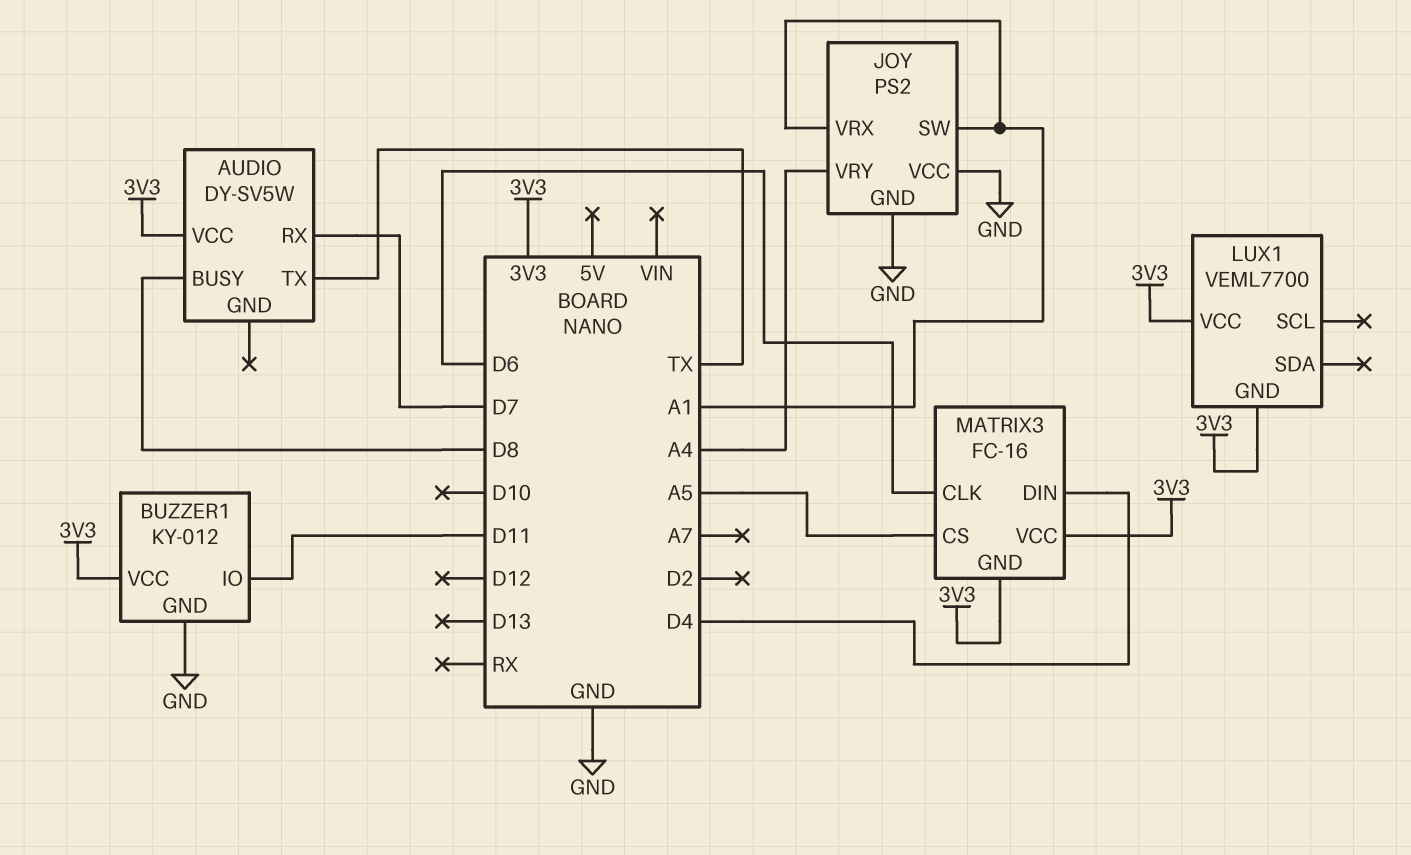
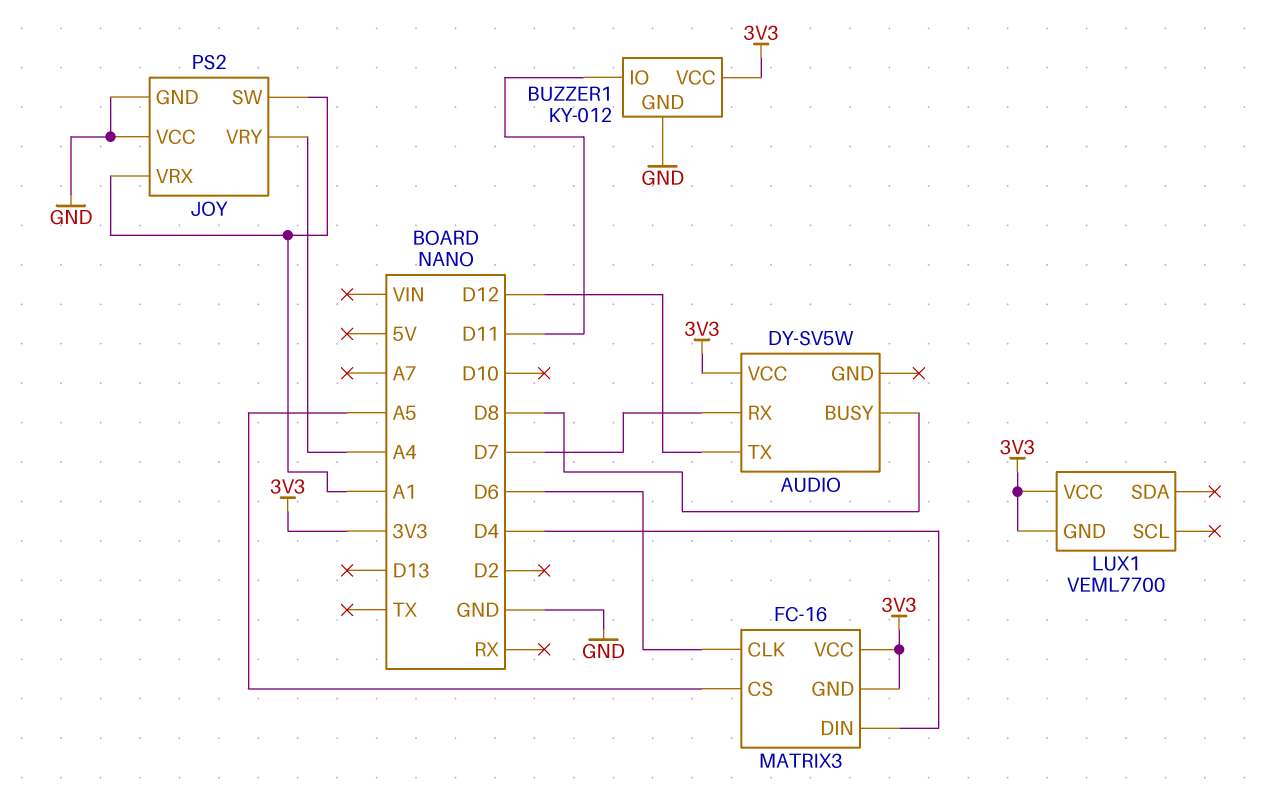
AUDIO pin TX: TX -> D12

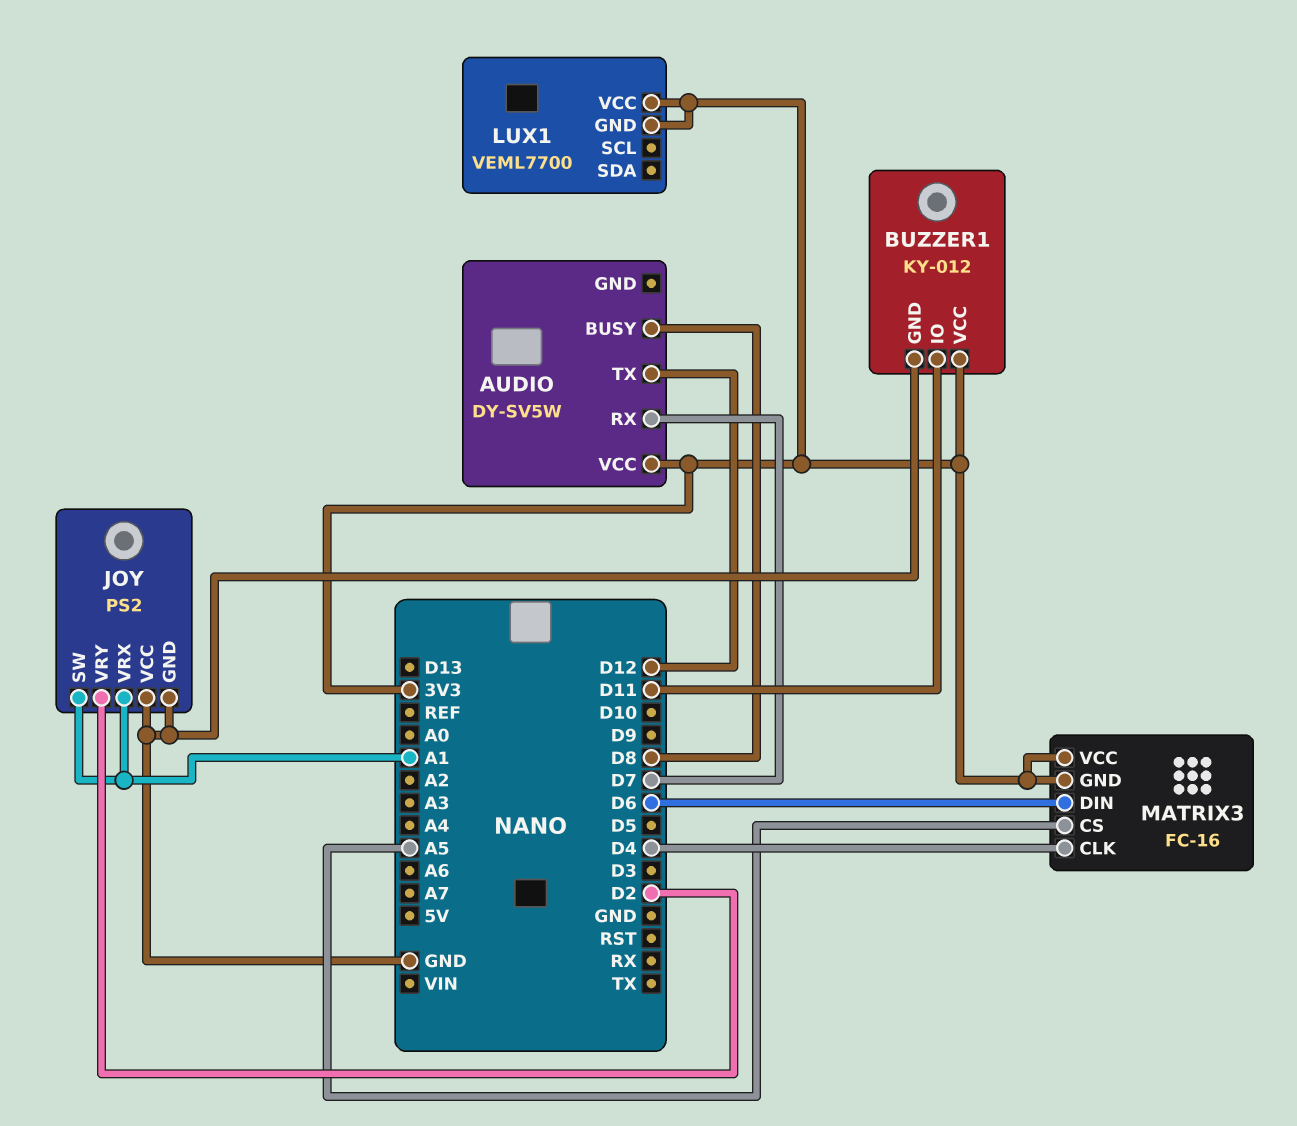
JOY pin VRY: A4 -> D2
MATRIX3 pin CLK: D6 -> D4
MATRIX3 pin DIN: D4 -> D6

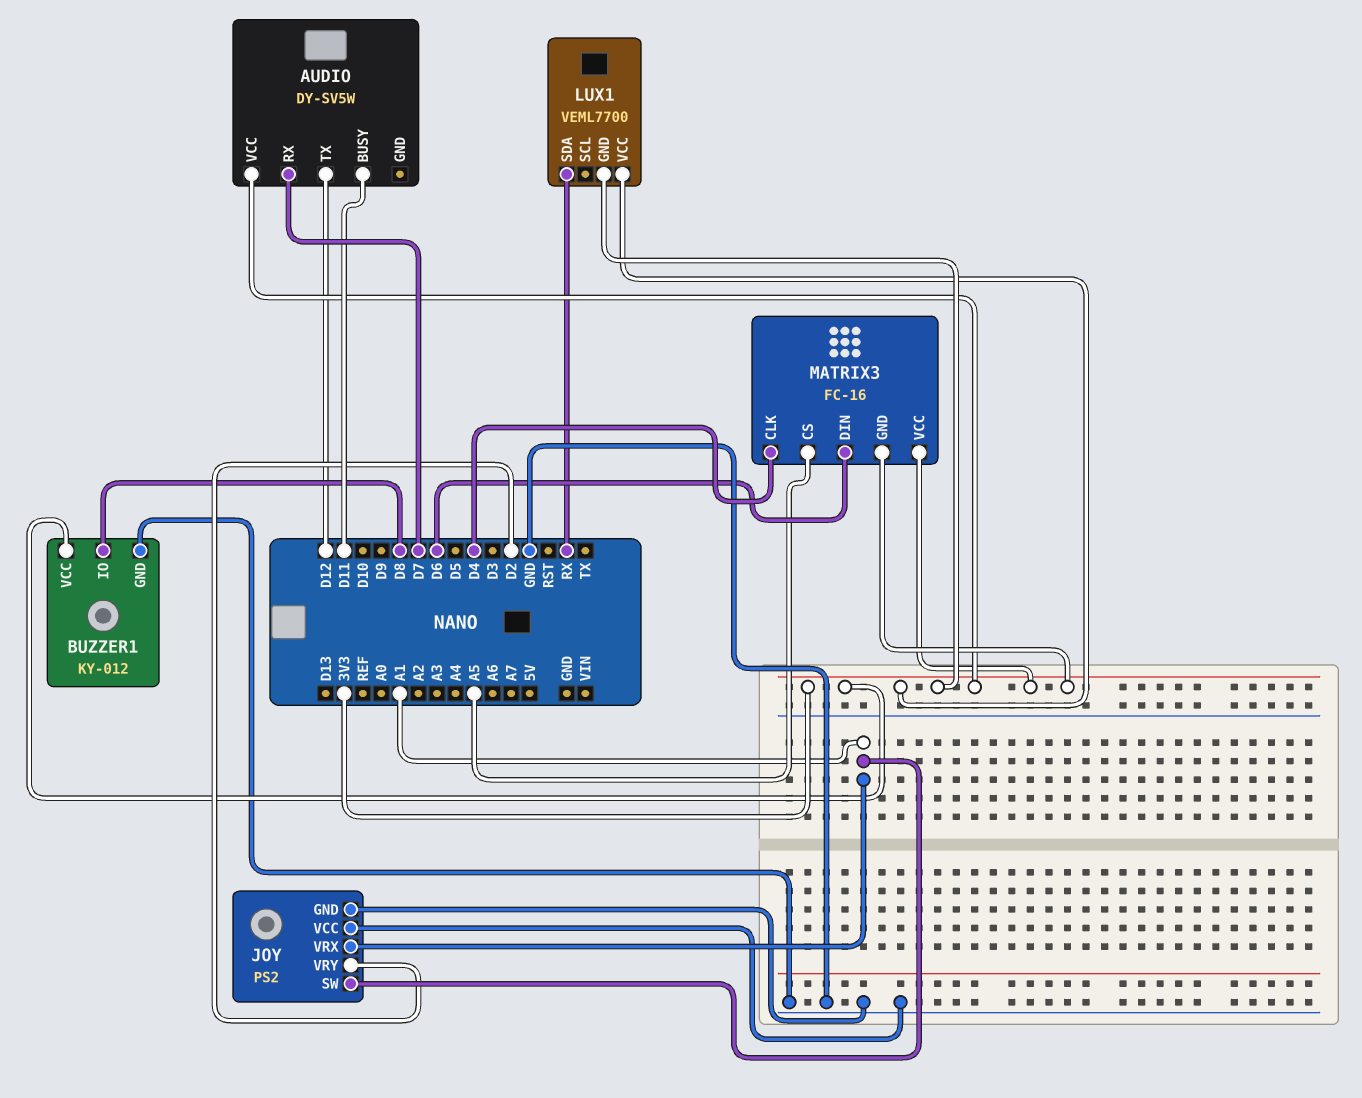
AUDIO pin BUSY: D8 -> D11
BUZZER1 pin IO: D11 -> D8
LUX1 pin SDA: none -> RX

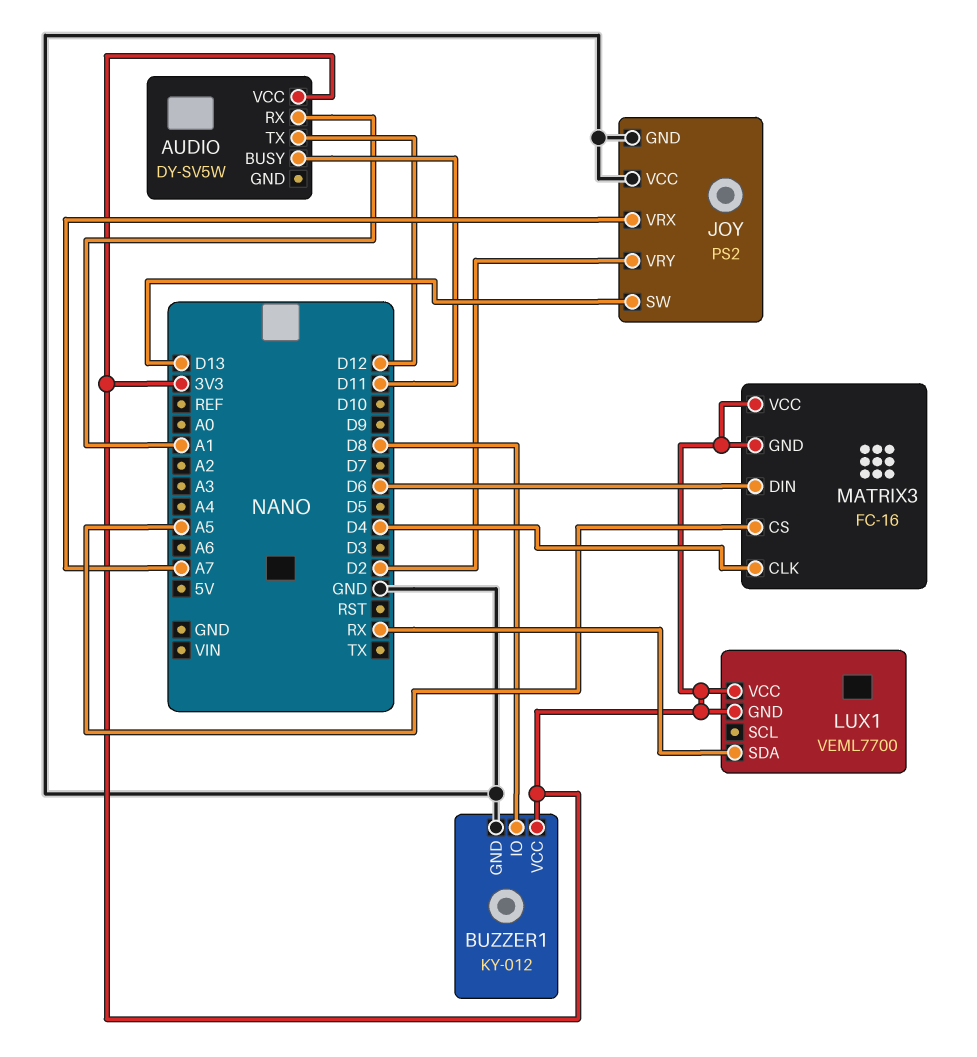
AUDIO pin RX: D7 -> A1
JOY pin SW: A1 -> D13
JOY pin VRX: A1 -> A7

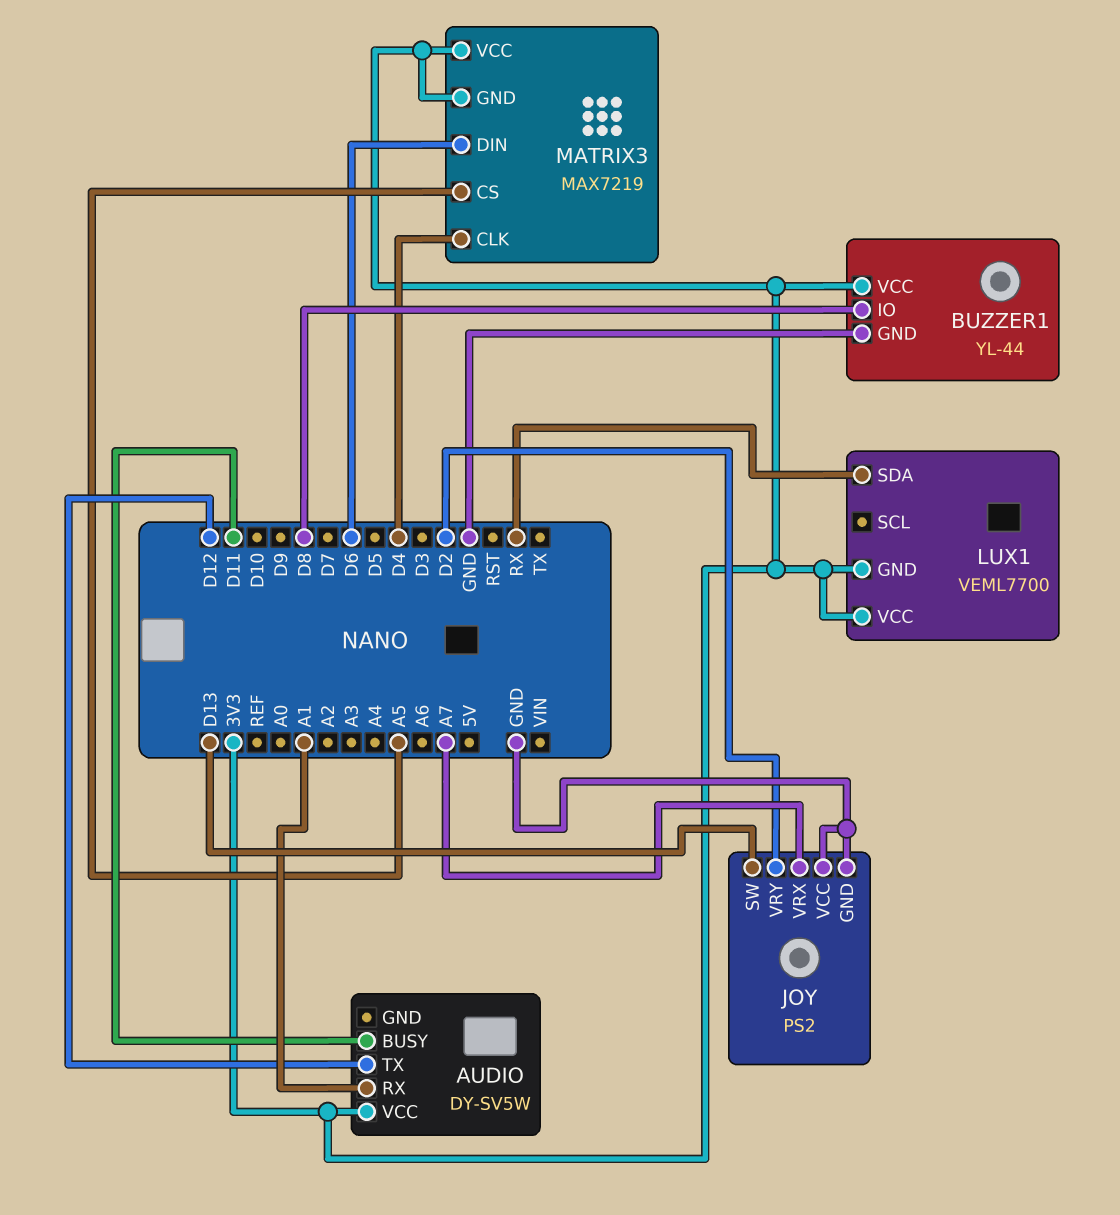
BUZZER1: KY-012 -> YL-44
MATRIX3: FC-16 -> MAX7219

